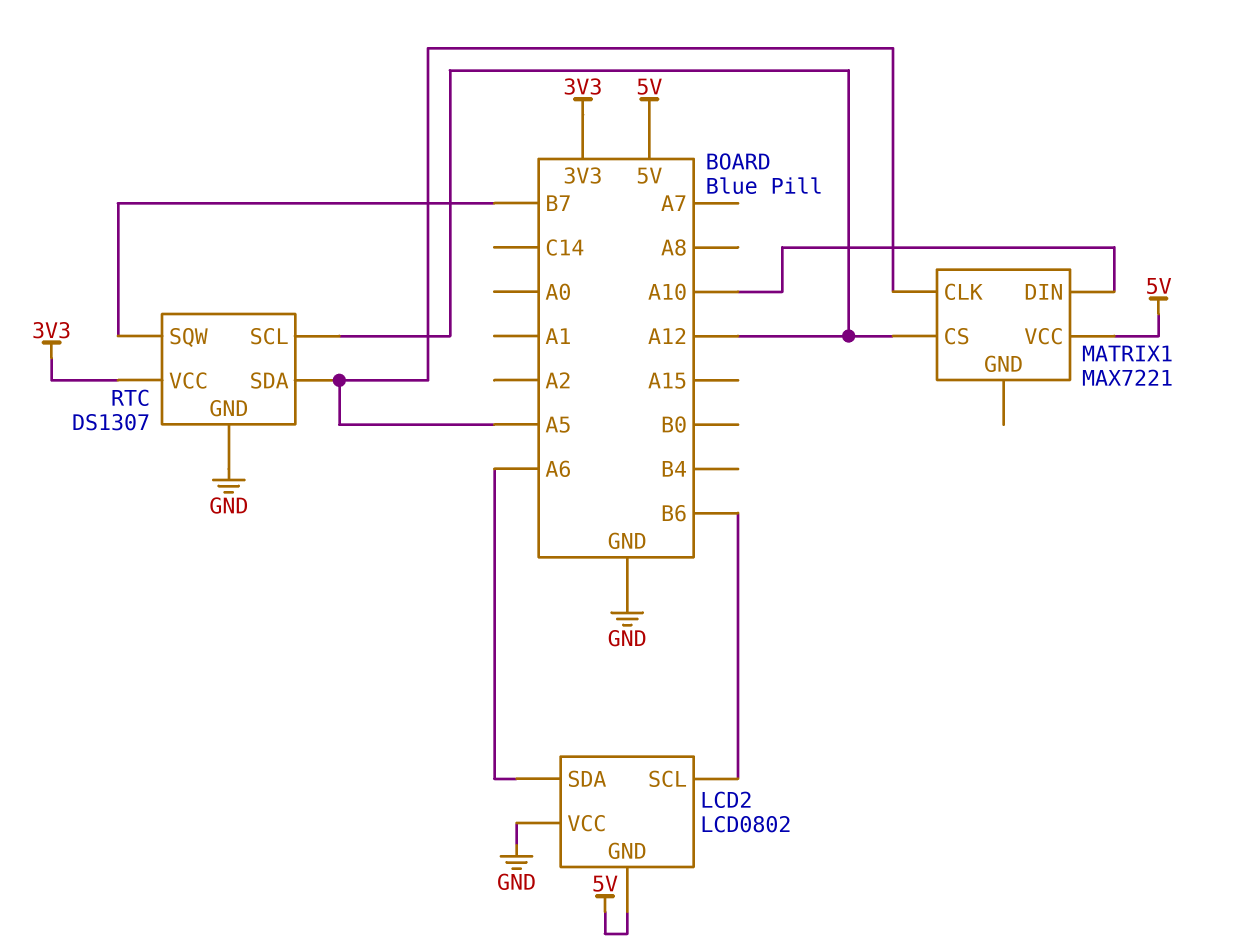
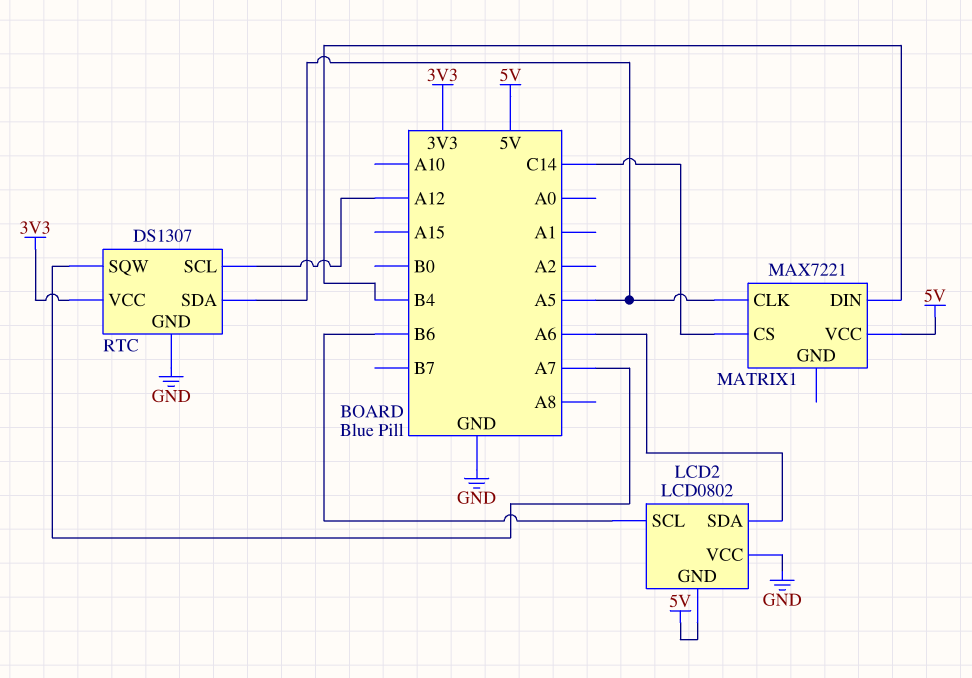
MATRIX1 pin CS: A12 -> C14
MATRIX1 pin DIN: A10 -> B4
RTC pin SQW: B7 -> A7

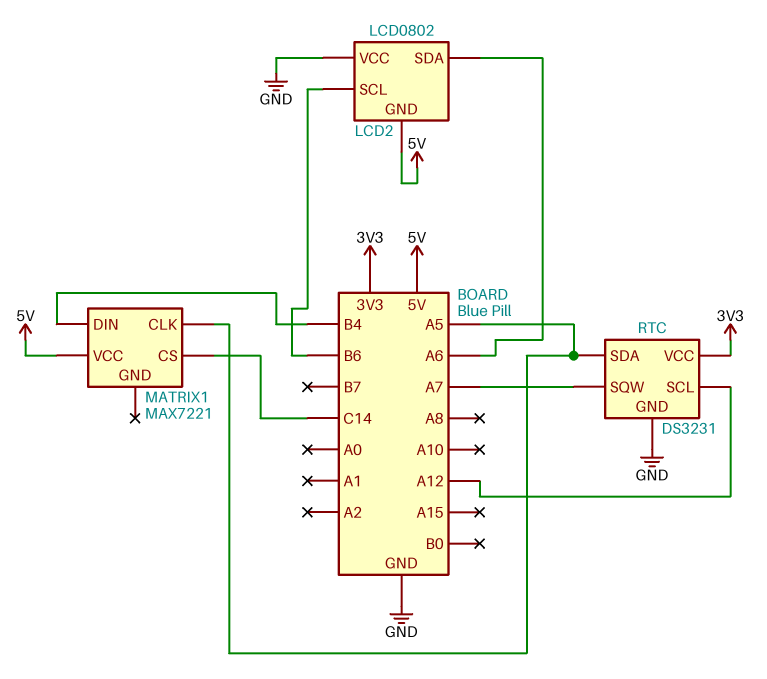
RTC: DS1307 -> DS3231

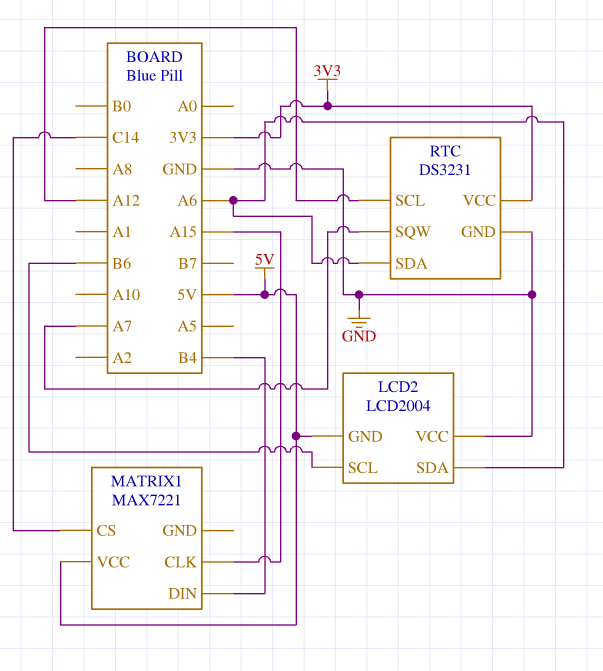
LCD2: LCD0802 -> LCD2004
MATRIX1 pin CLK: A5 -> A15
RTC pin SDA: A5 -> A6

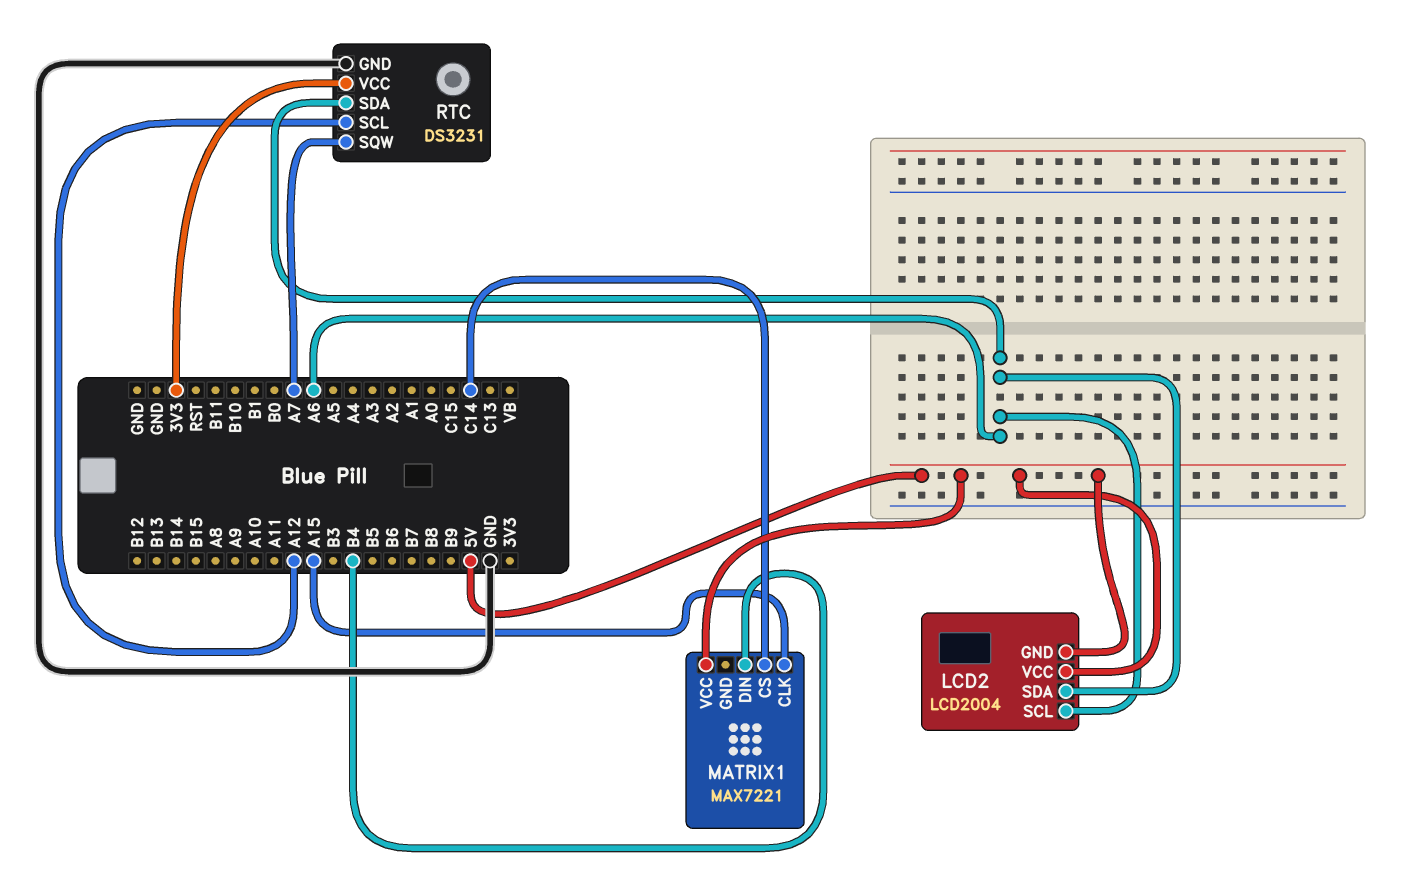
LCD2 pin SCL: B6 -> A6
LCD2 pin VCC: GND -> 5V

